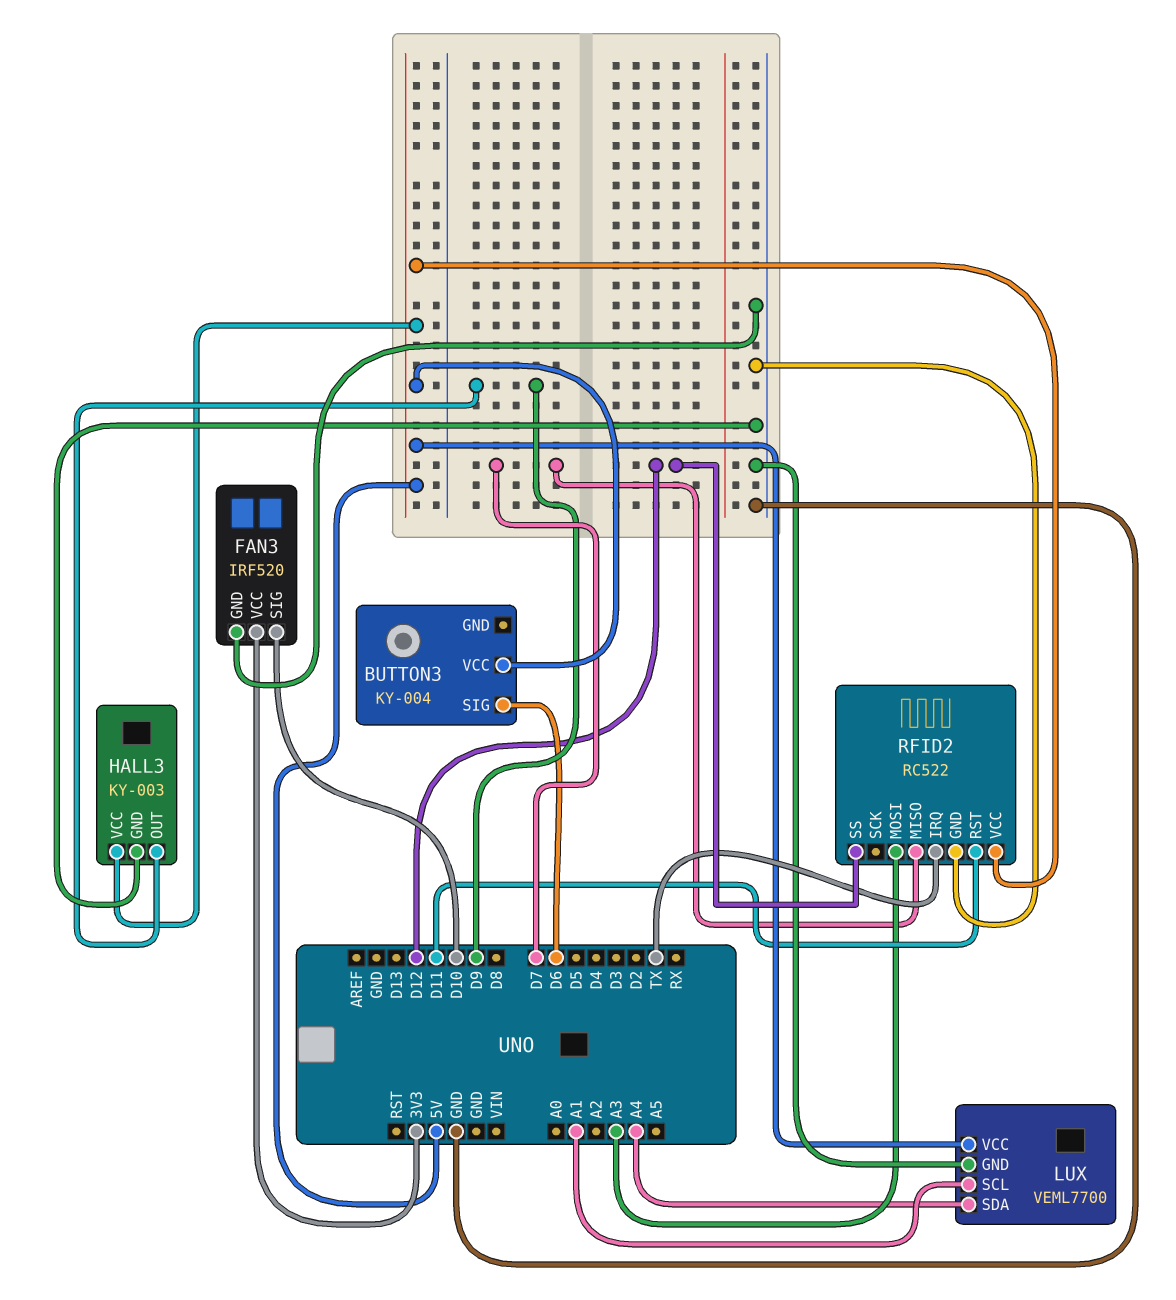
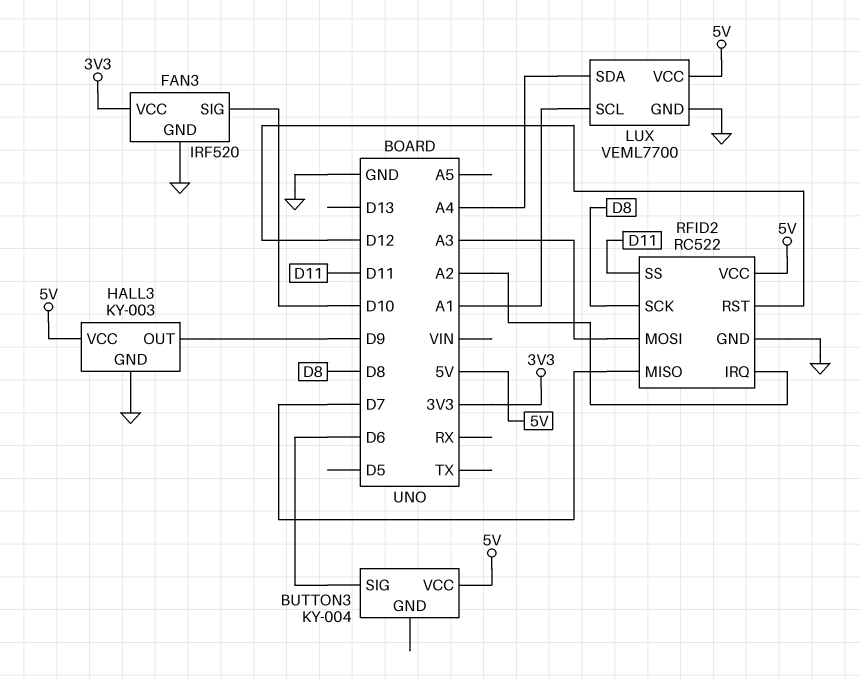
RFID2 pin IRQ: TX -> A2
RFID2 pin RST: D11 -> D12
RFID2 pin SCK: none -> D8
RFID2 pin SS: D12 -> D11

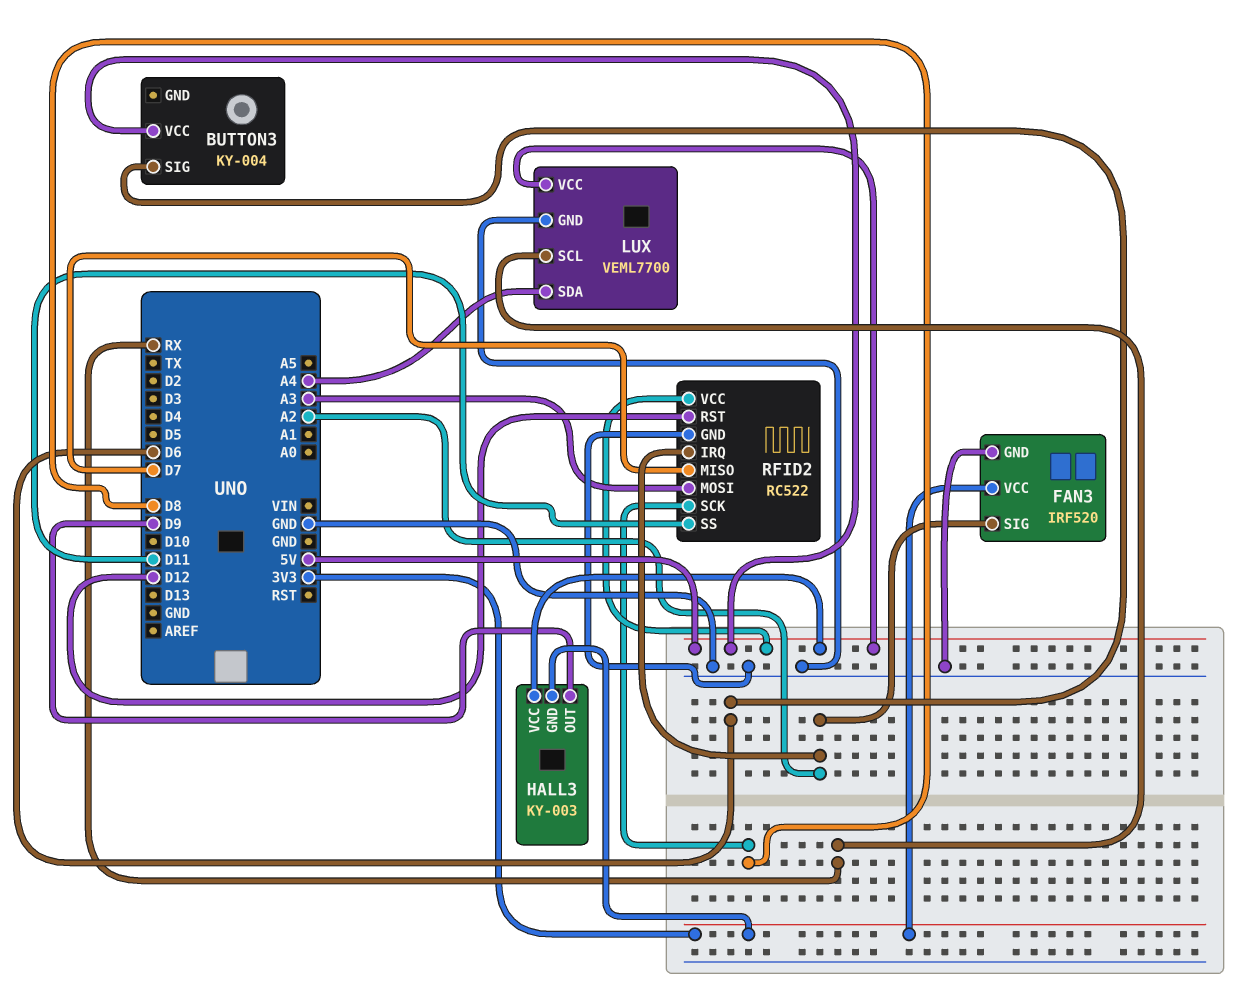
FAN3 pin SIG: D10 -> A2
HALL3 pin GND: GND -> 3V3
LUX pin SCL: A1 -> RX

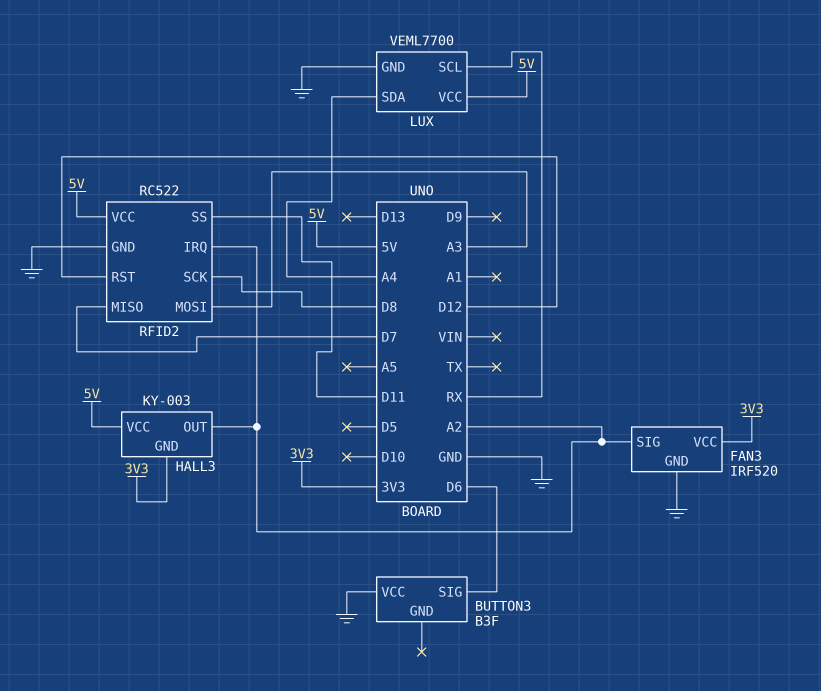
BUTTON3: KY-004 -> B3F
BUTTON3 pin VCC: 5V -> GND
HALL3 pin OUT: D9 -> A2

